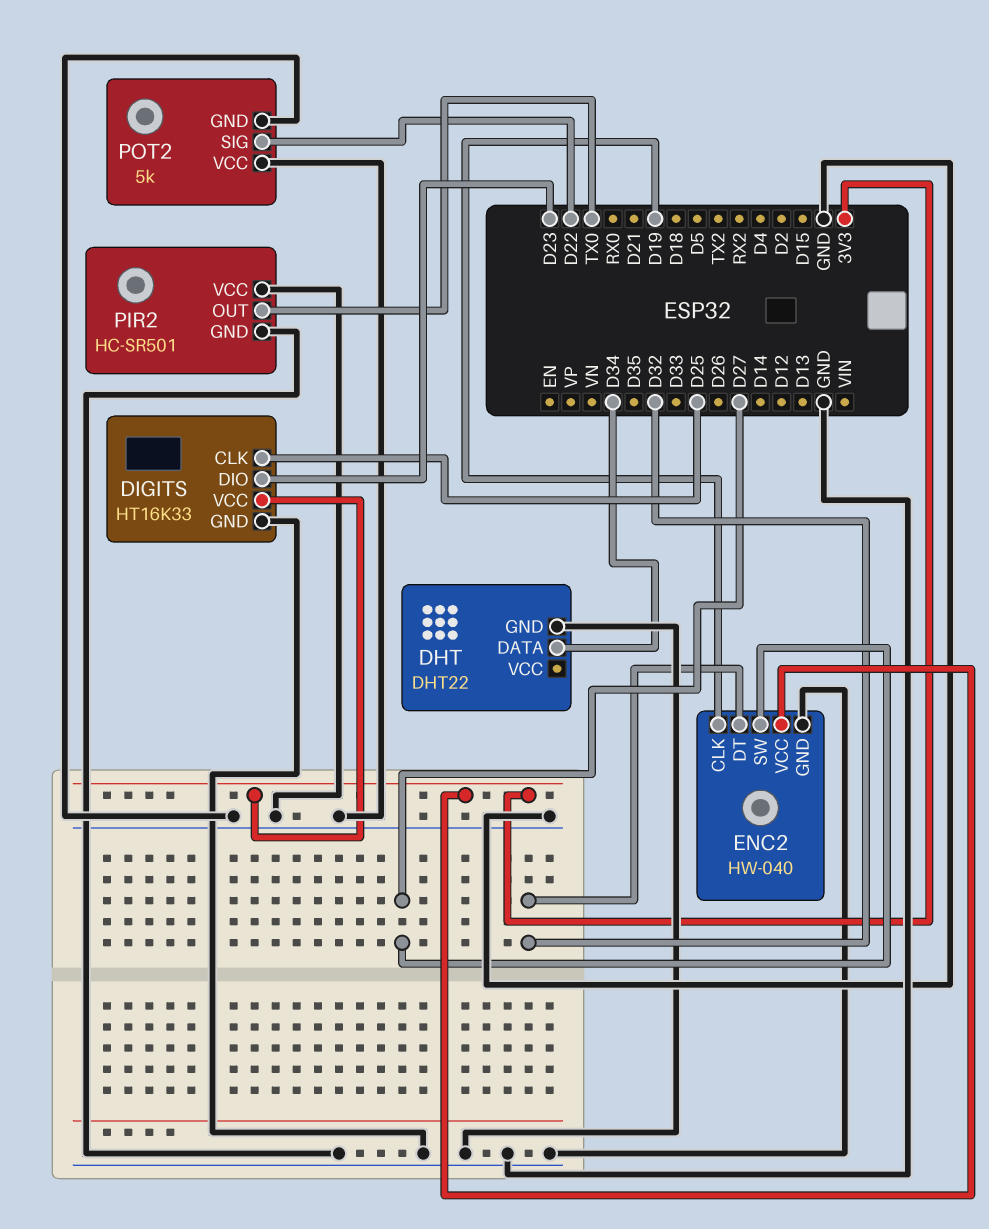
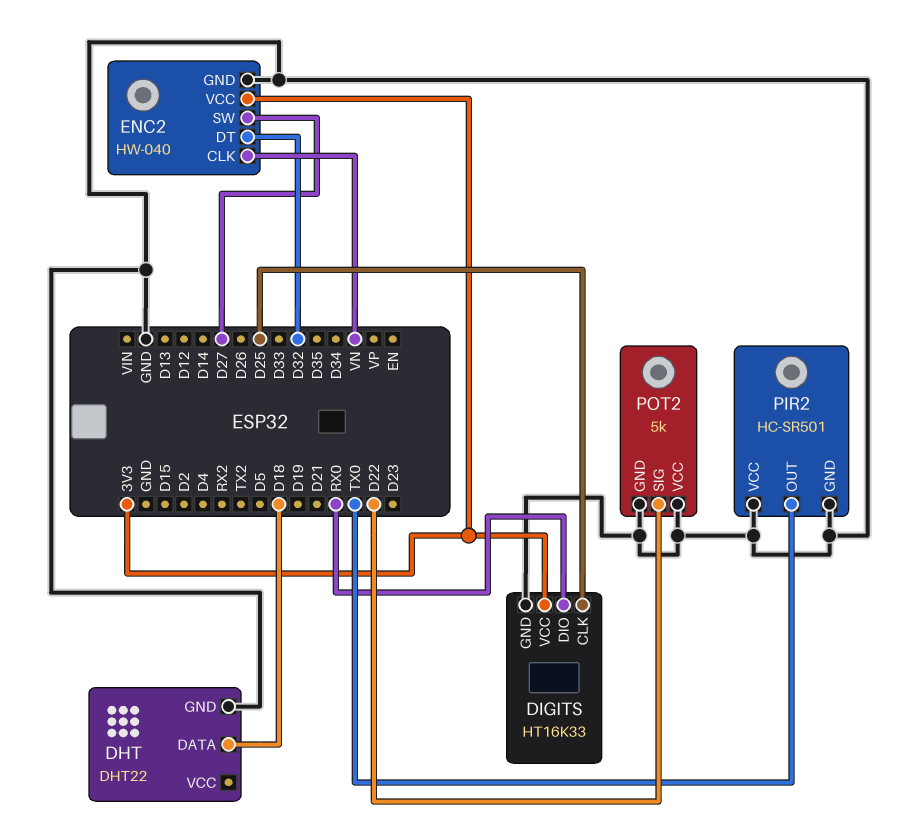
DHT pin DATA: D34 -> D18
DIGITS pin DIO: D23 -> RX0
ENC2 pin CLK: D19 -> VN

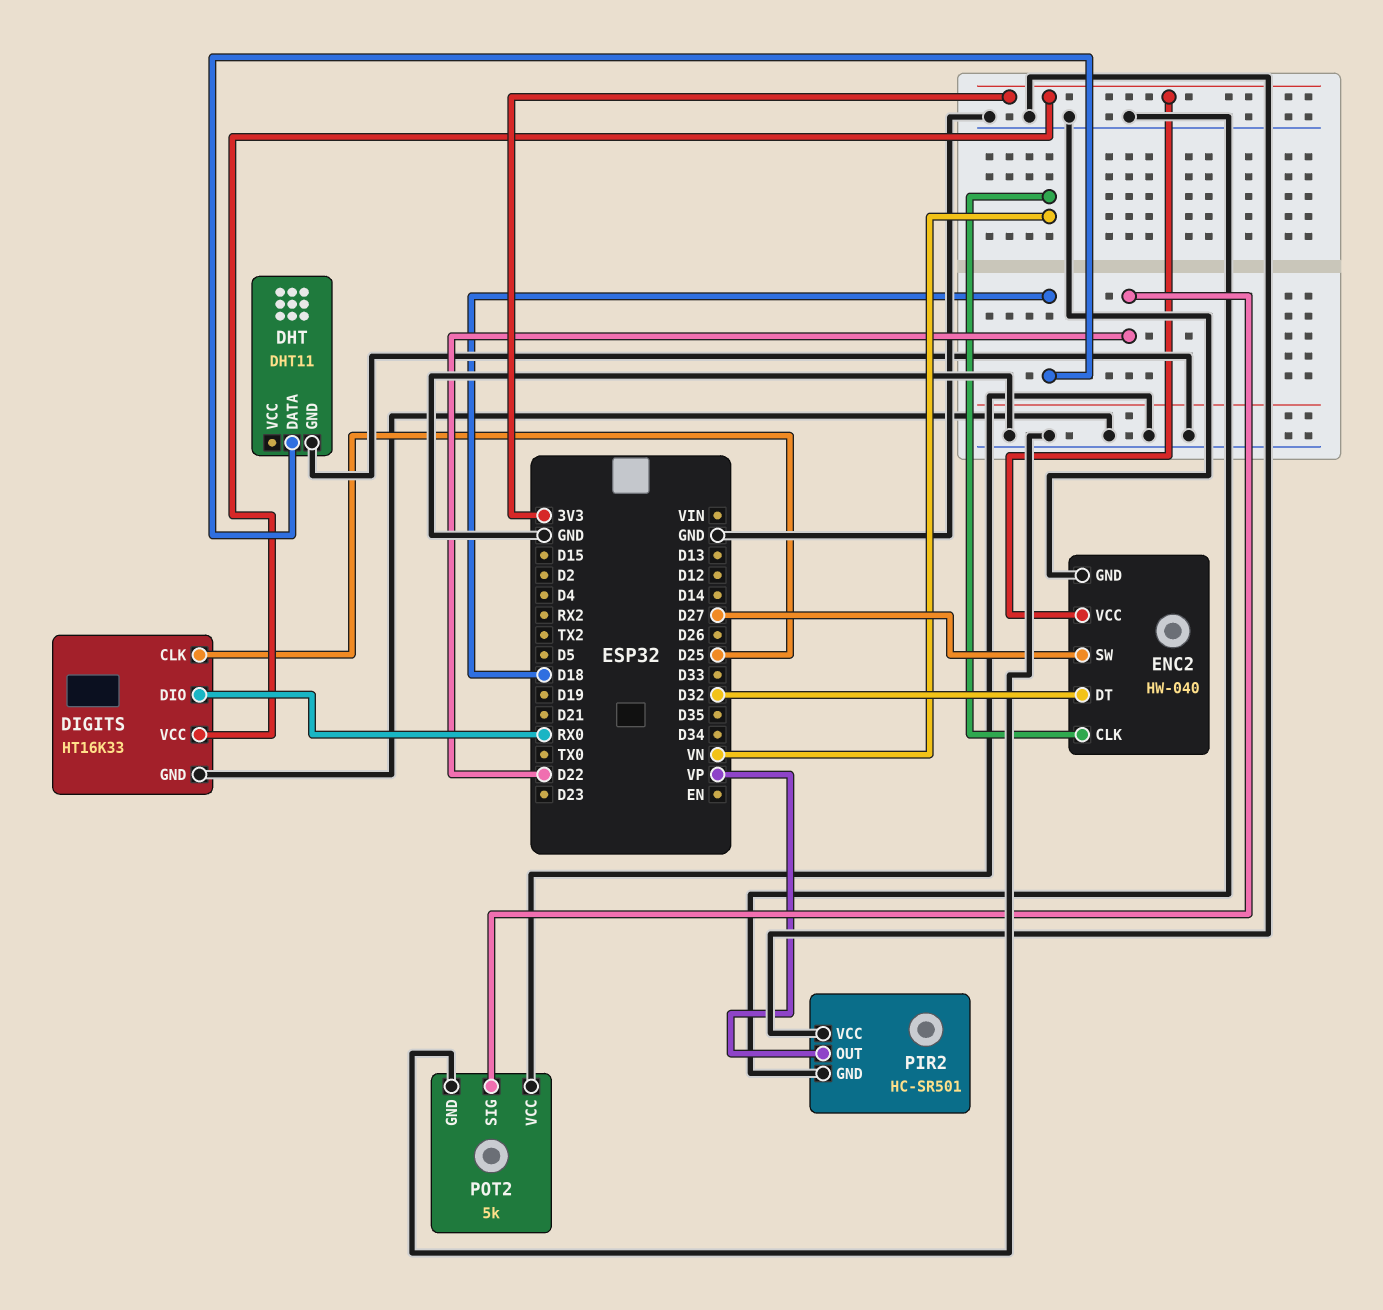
DHT: DHT22 -> DHT11
PIR2 pin OUT: TX0 -> VP

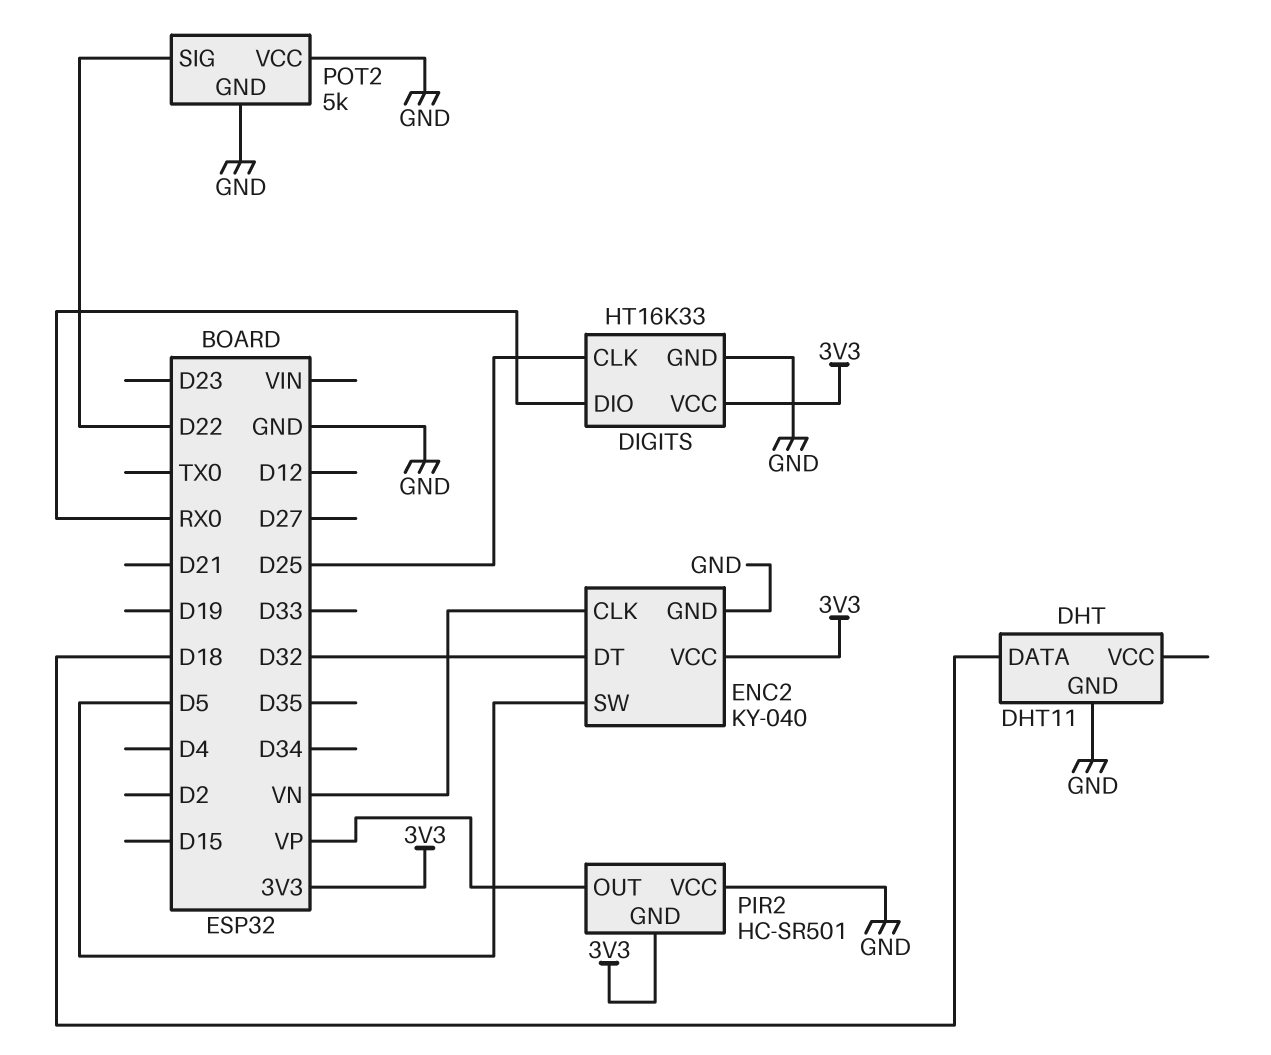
ENC2: HW-040 -> KY-040
ENC2 pin SW: D27 -> D5
PIR2 pin GND: GND -> 3V3

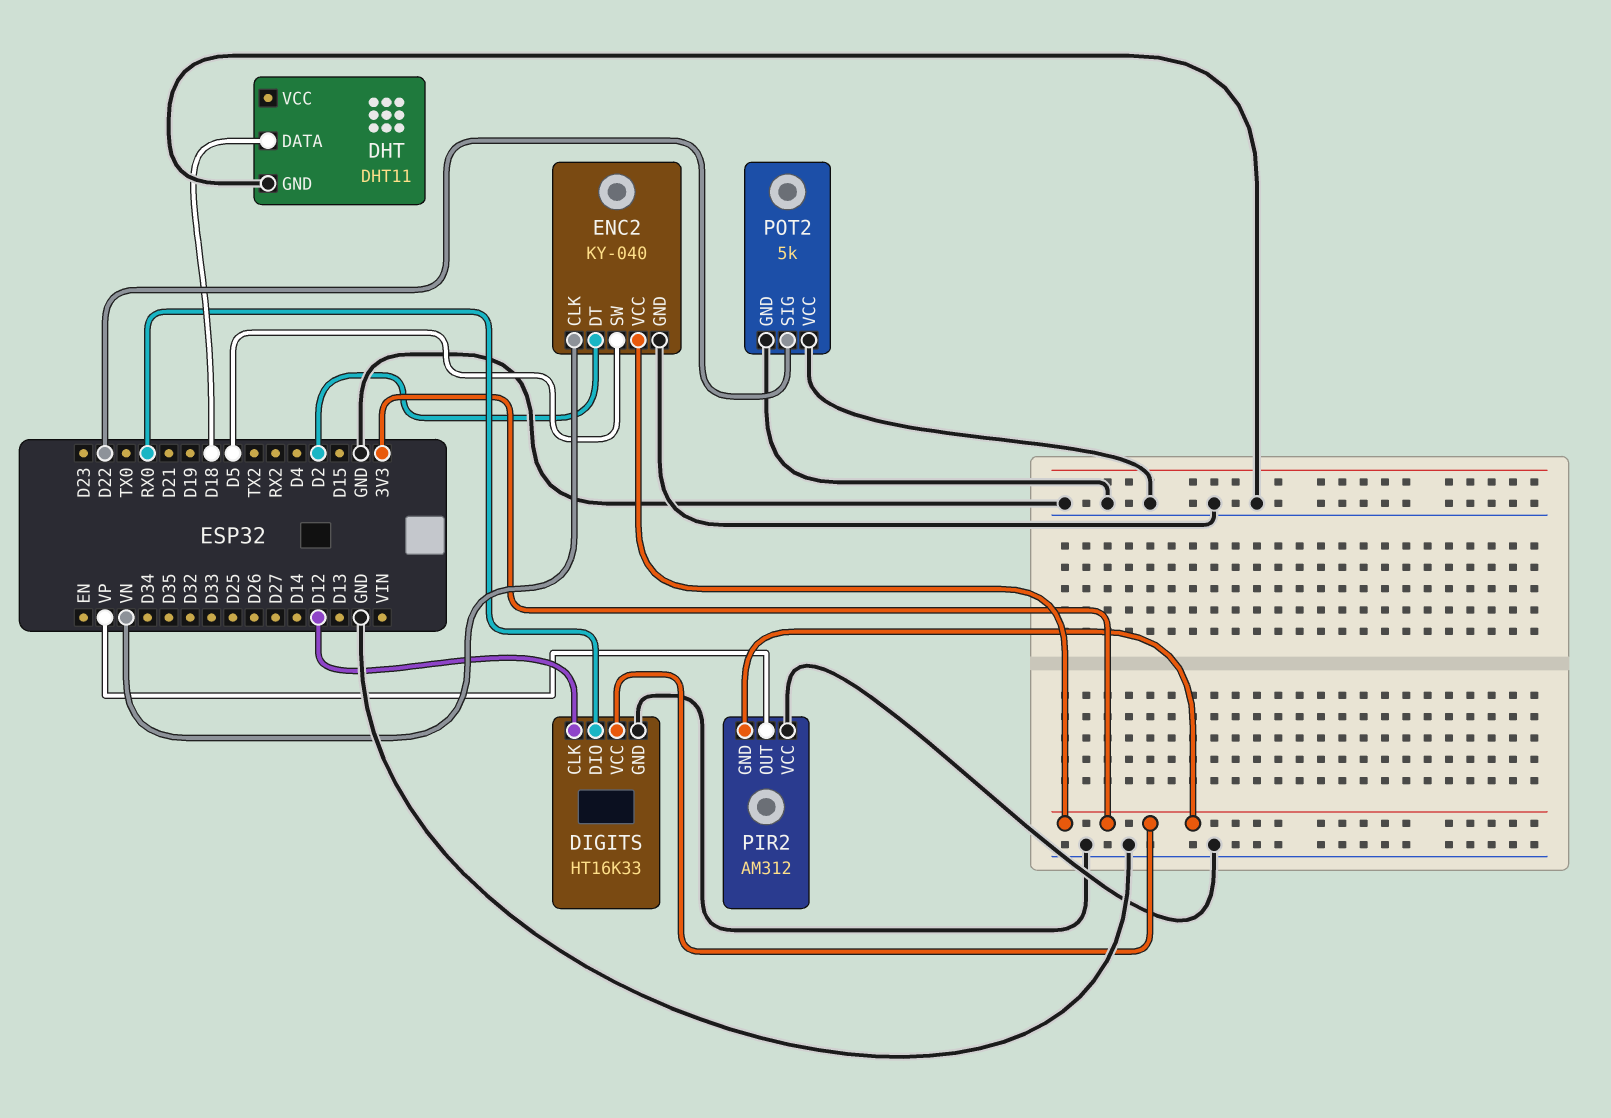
DIGITS pin CLK: D25 -> D12
ENC2 pin DT: D32 -> D2
PIR2: HC-SR501 -> AM312

